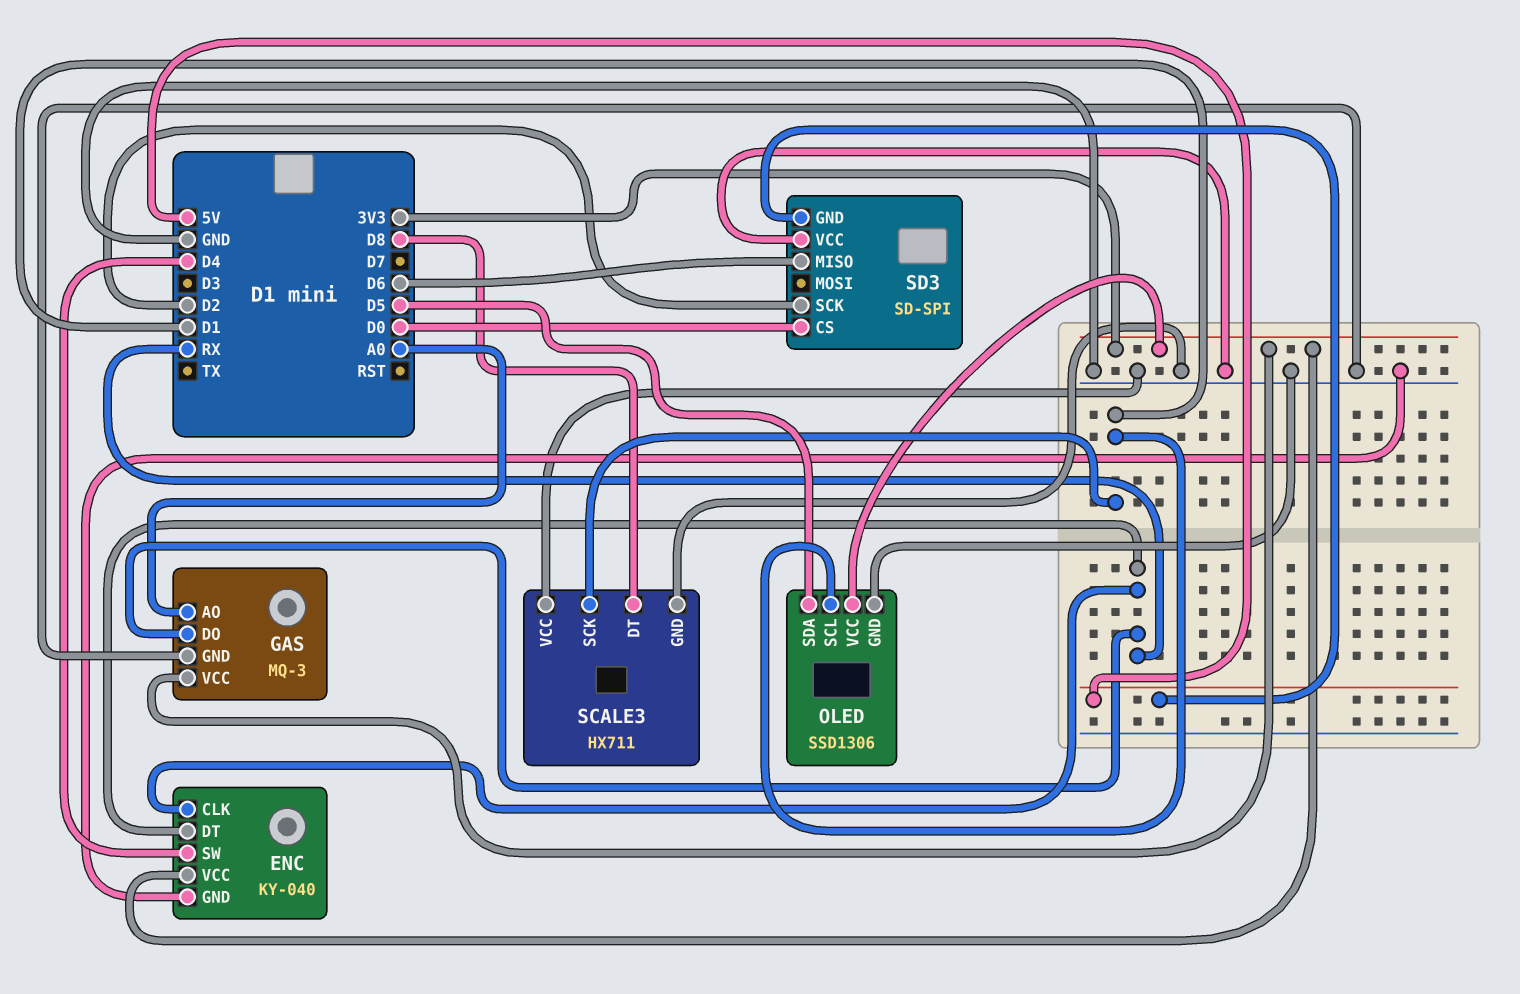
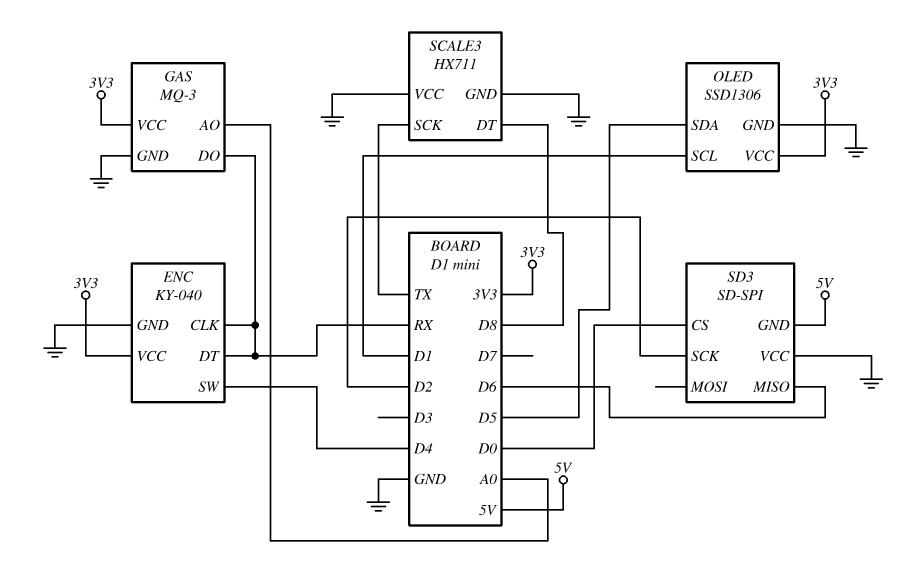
SCALE3 pin SCK: D1 -> TX

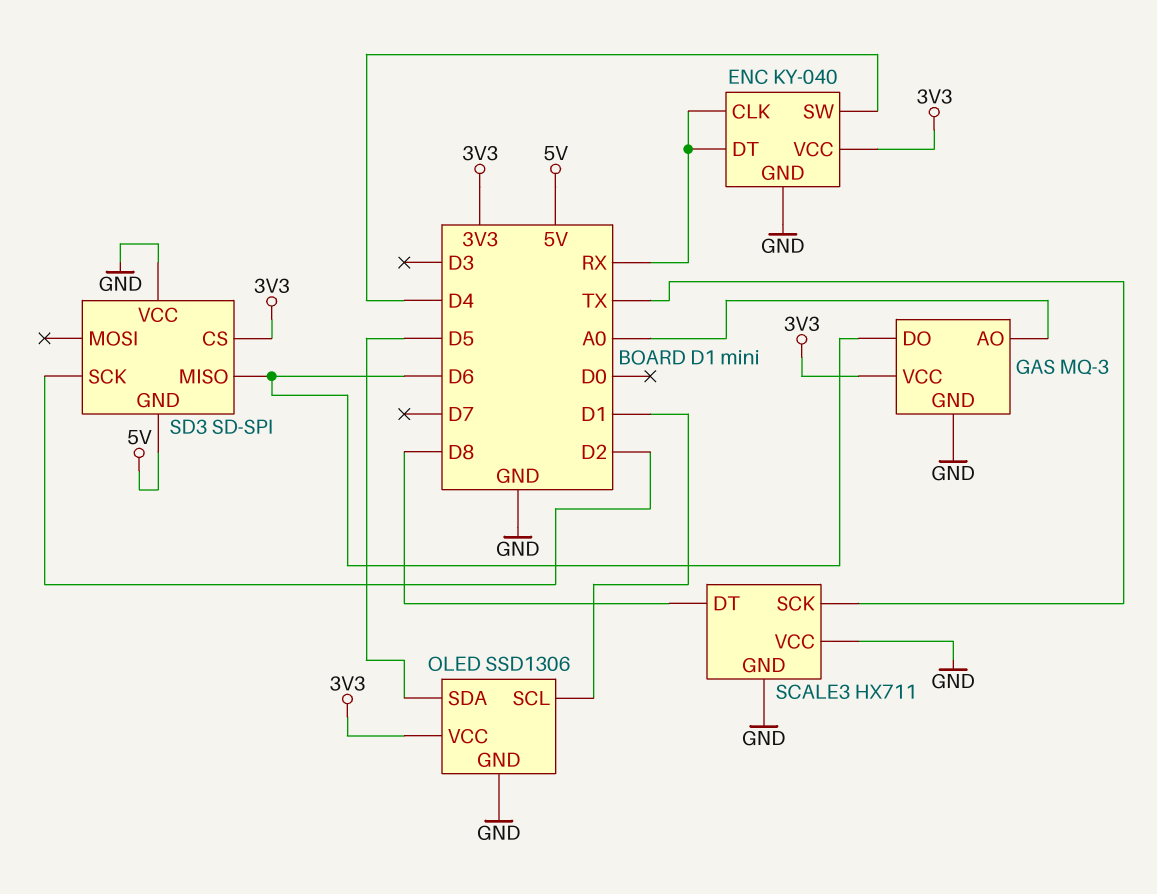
GAS pin DO: RX -> D6
SD3 pin CS: D0 -> 3V3

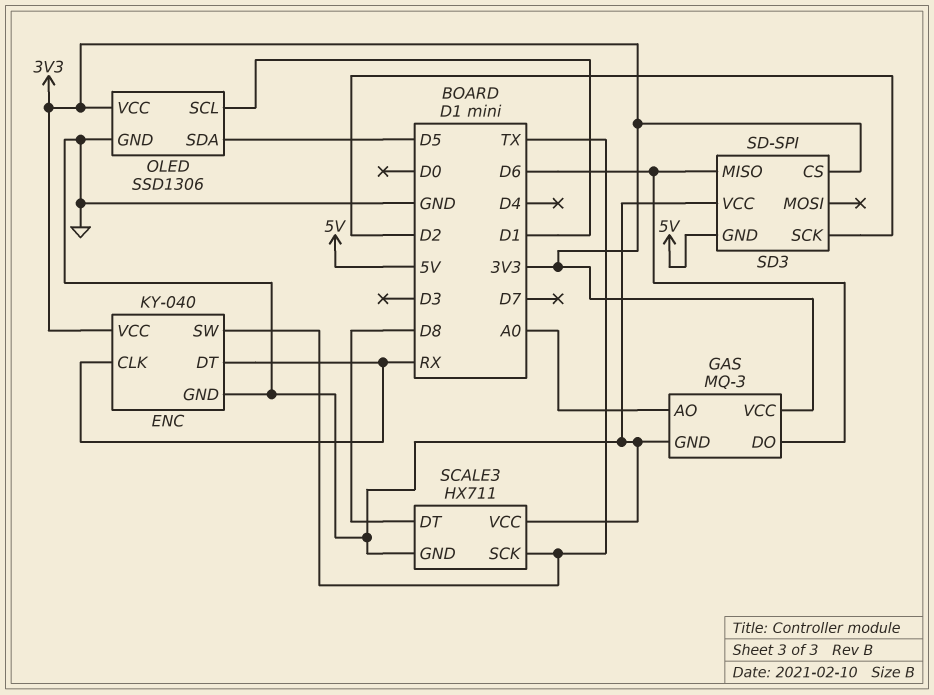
ENC pin SW: D4 -> TX

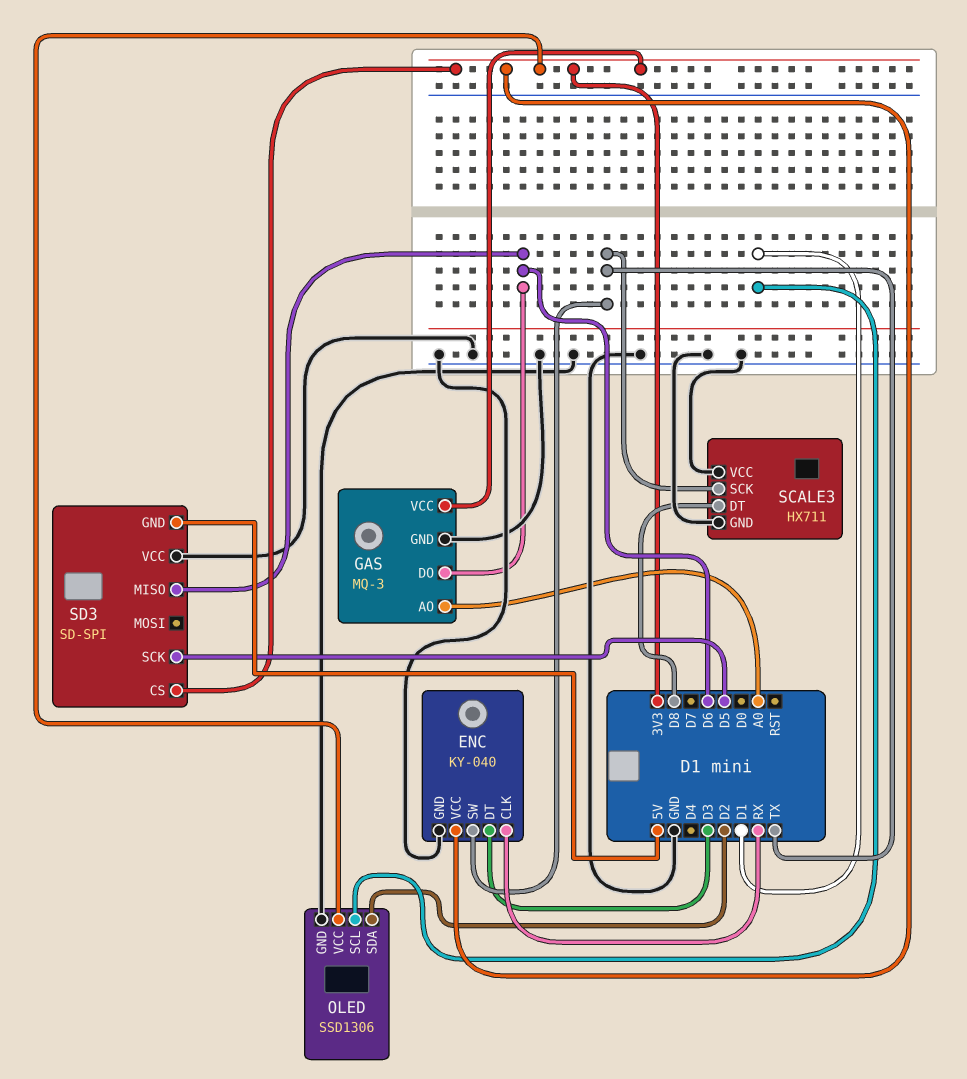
ENC pin DT: RX -> D3
OLED pin SDA: D5 -> D2
SD3 pin SCK: D2 -> D5

